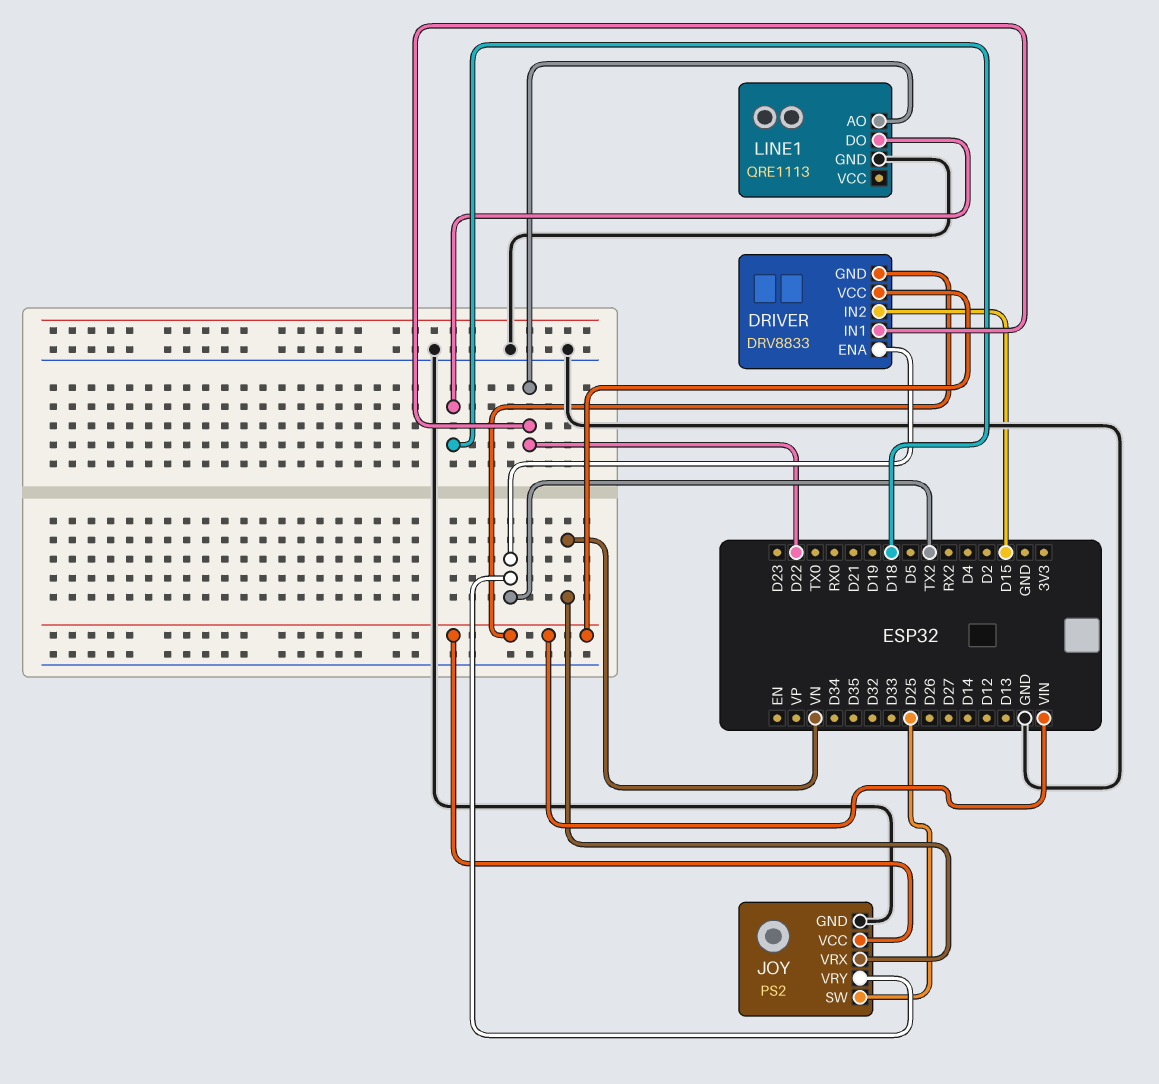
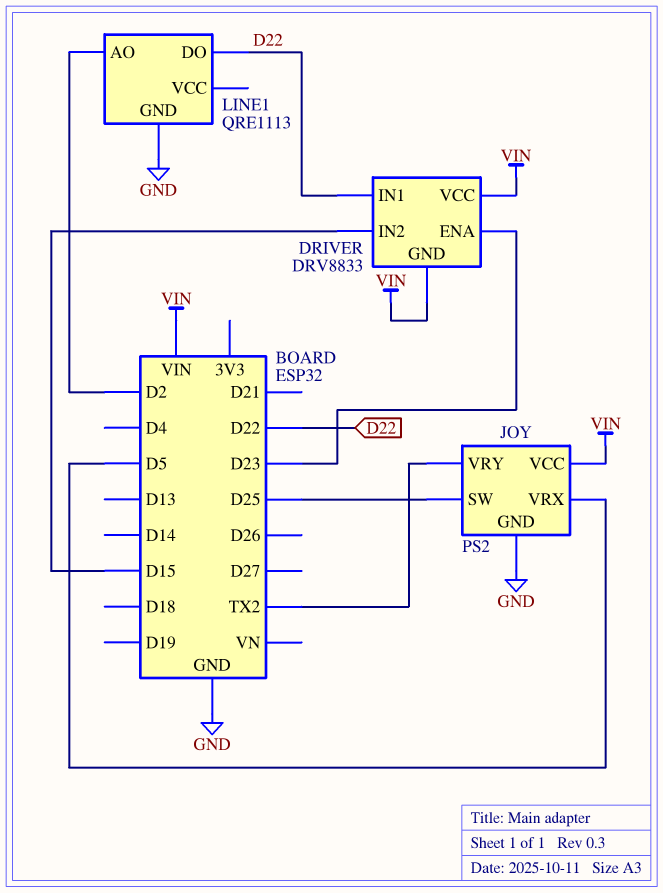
DRIVER pin ENA: TX2 -> D23
JOY pin VRX: VN -> D5
LINE1 pin AO: D22 -> D2
LINE1 pin DO: D18 -> D22

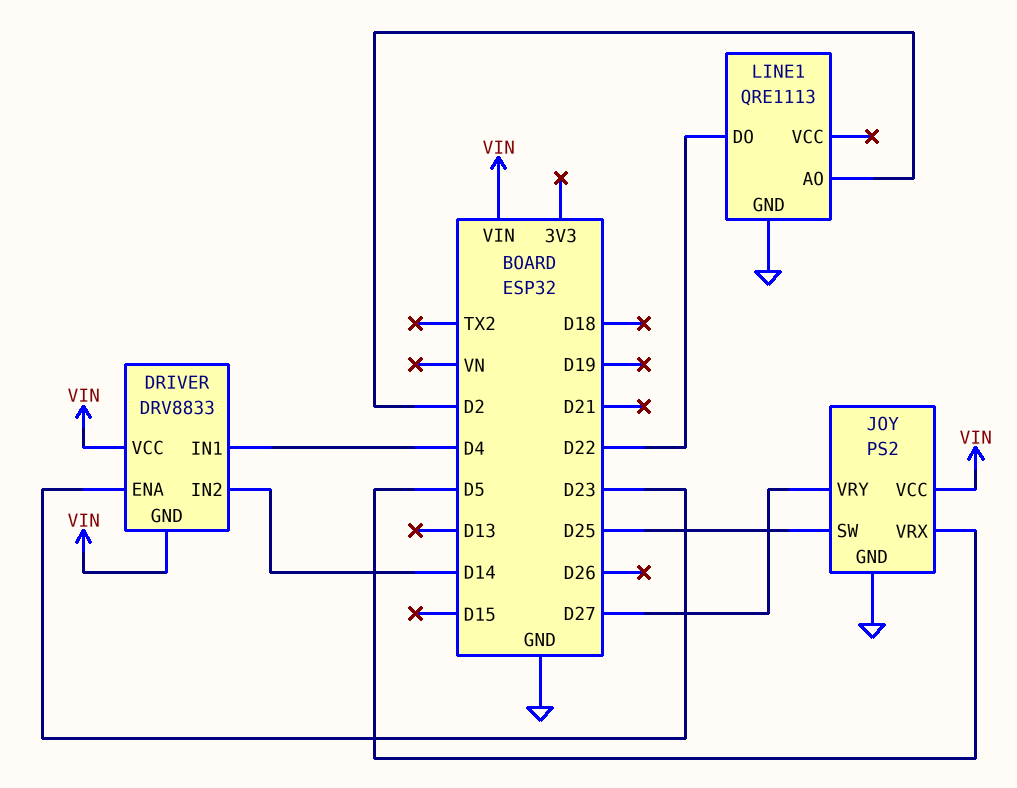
DRIVER pin IN1: D22 -> D4
DRIVER pin IN2: D15 -> D14
JOY pin VRY: TX2 -> D27

